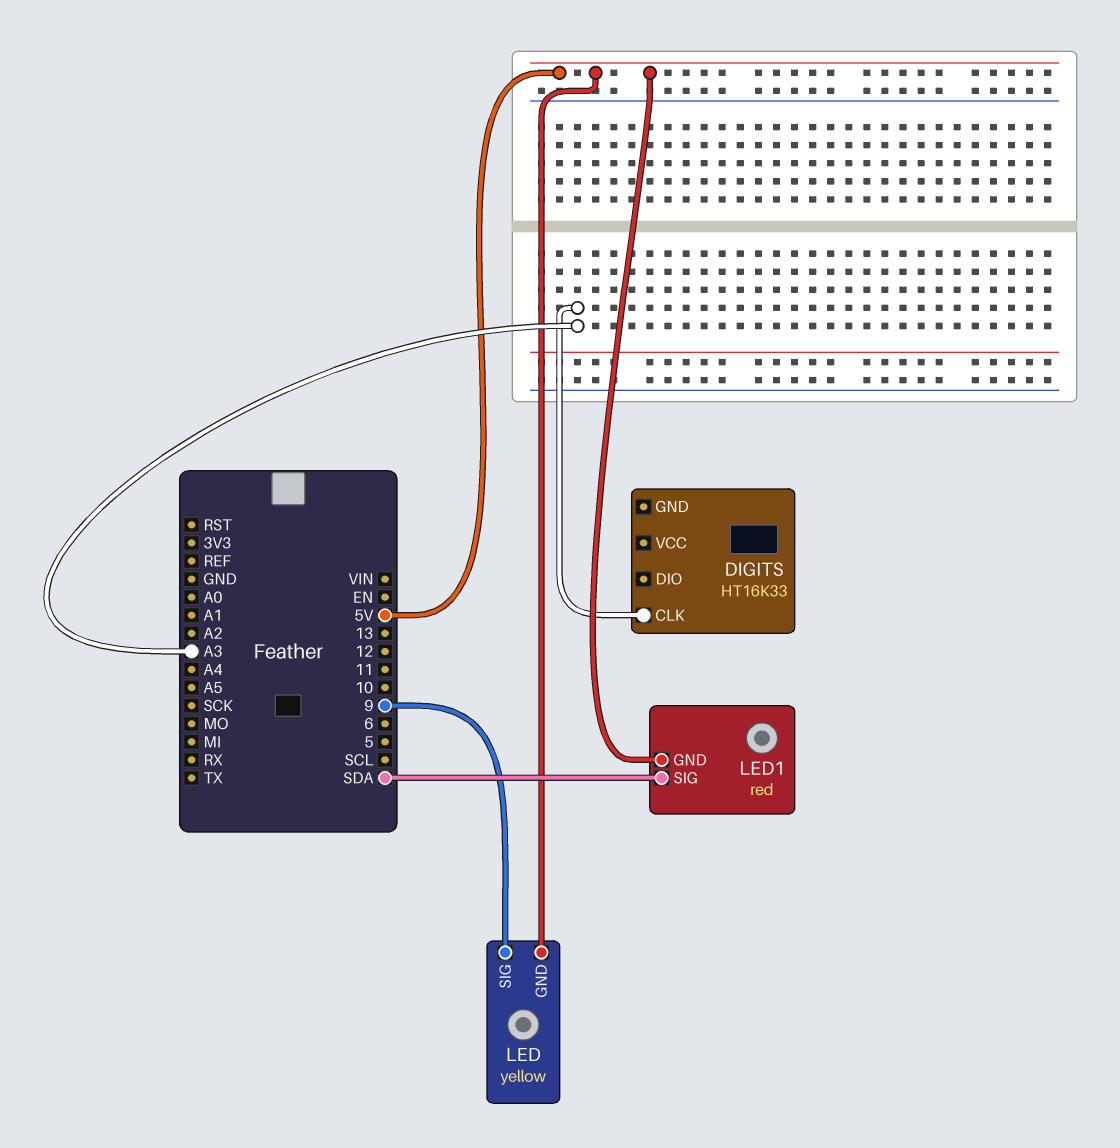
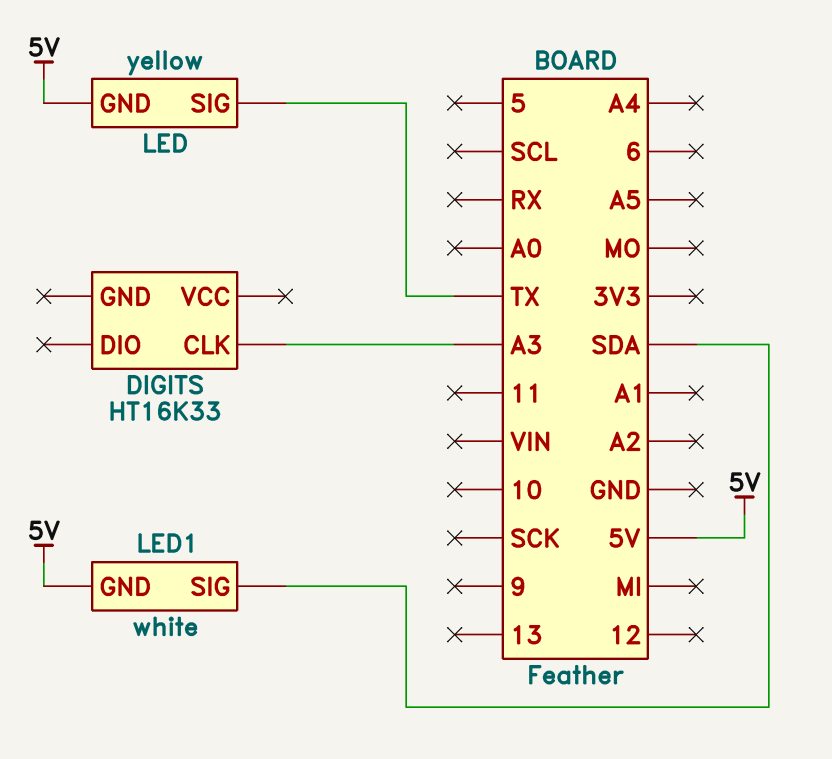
LED pin SIG: 9 -> TX
LED1: red -> white

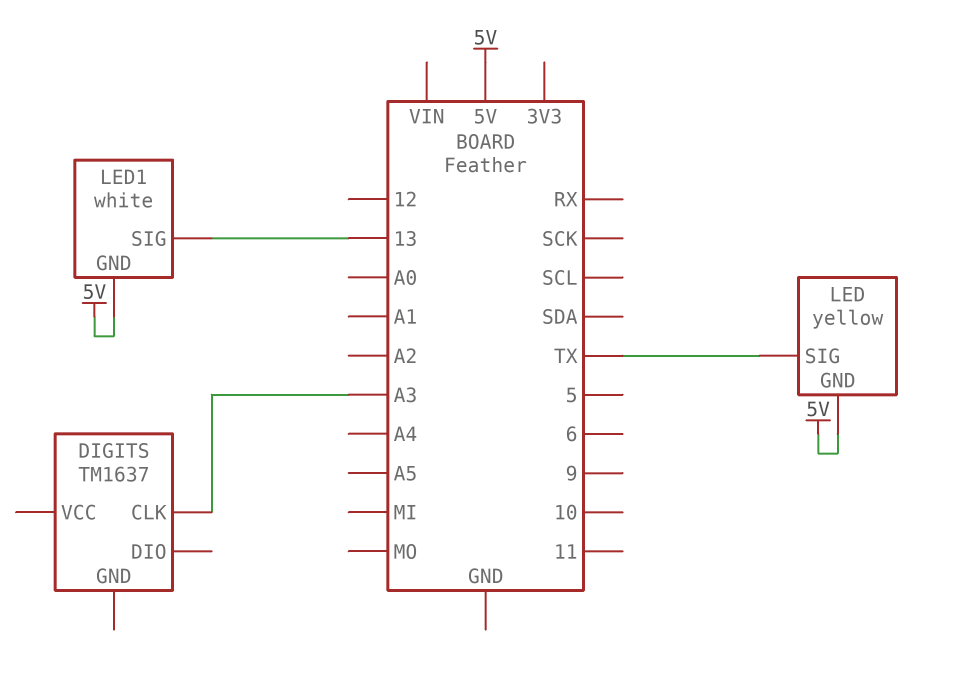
DIGITS: HT16K33 -> TM1637
LED1 pin SIG: SDA -> 13

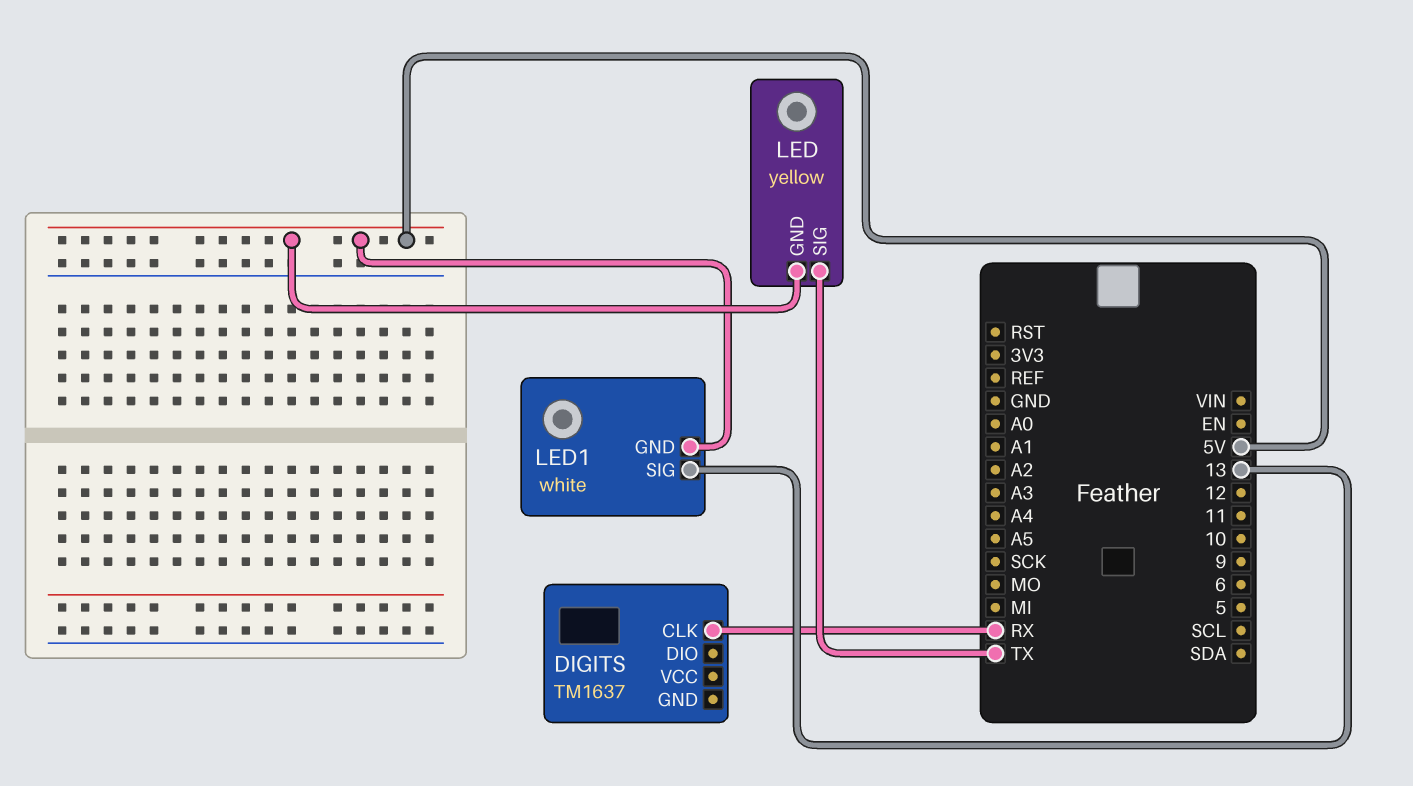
DIGITS pin CLK: A3 -> RX

